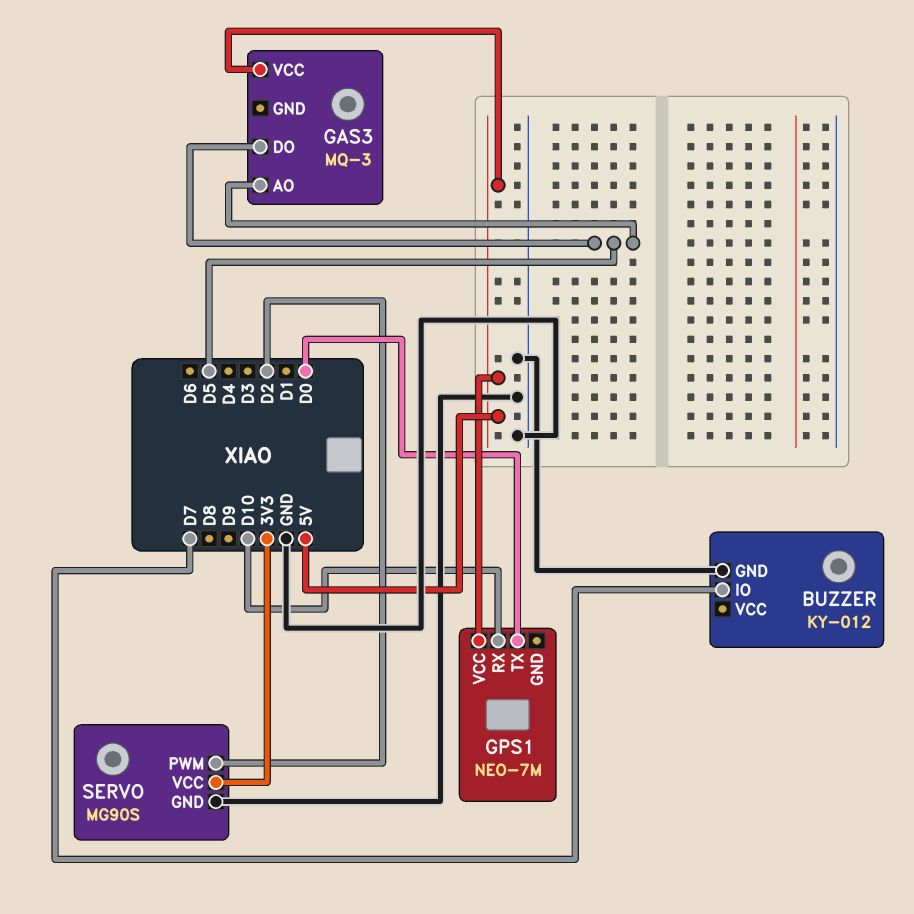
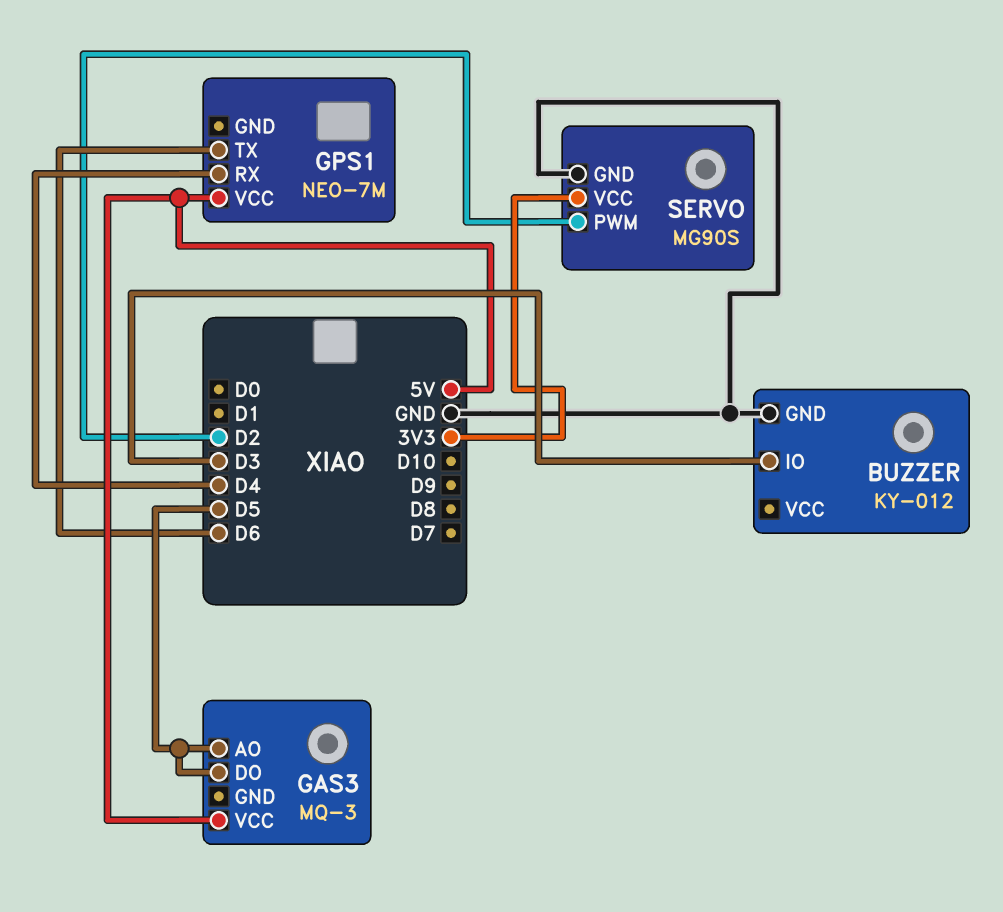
BUZZER pin IO: D7 -> D3
GPS1 pin RX: D10 -> D4
GPS1 pin TX: D0 -> D6

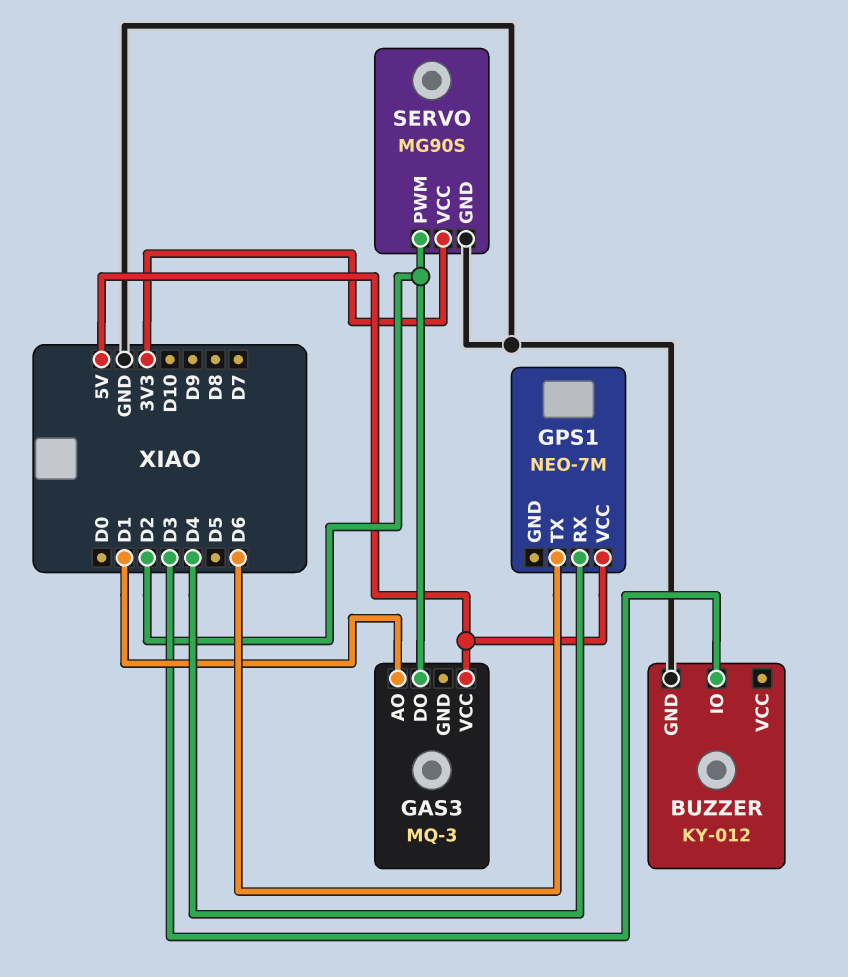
GAS3 pin AO: D5 -> D1
GAS3 pin DO: D5 -> D2

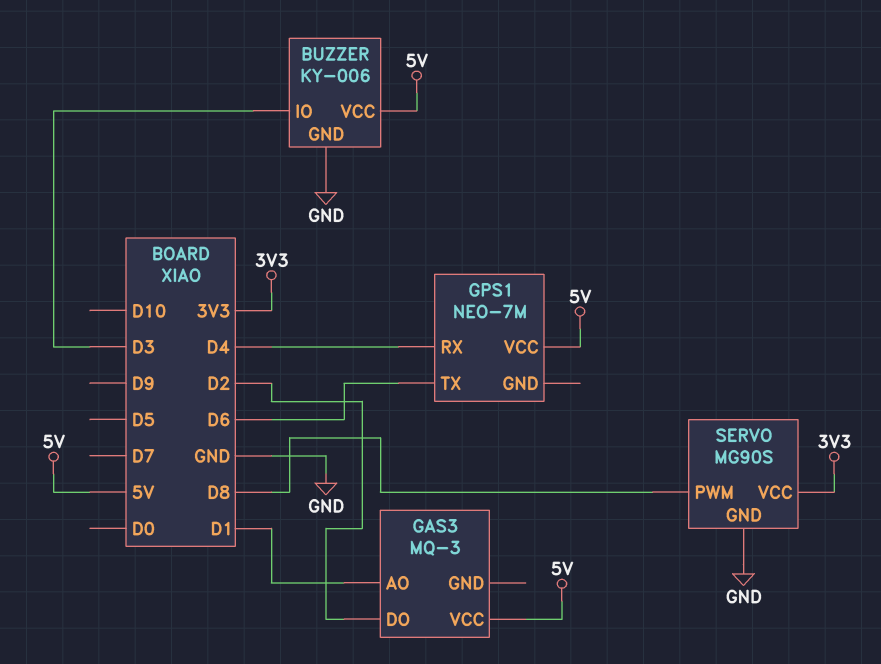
BUZZER: KY-012 -> KY-006
BUZZER pin VCC: none -> 5V
SERVO pin PWM: D2 -> D8

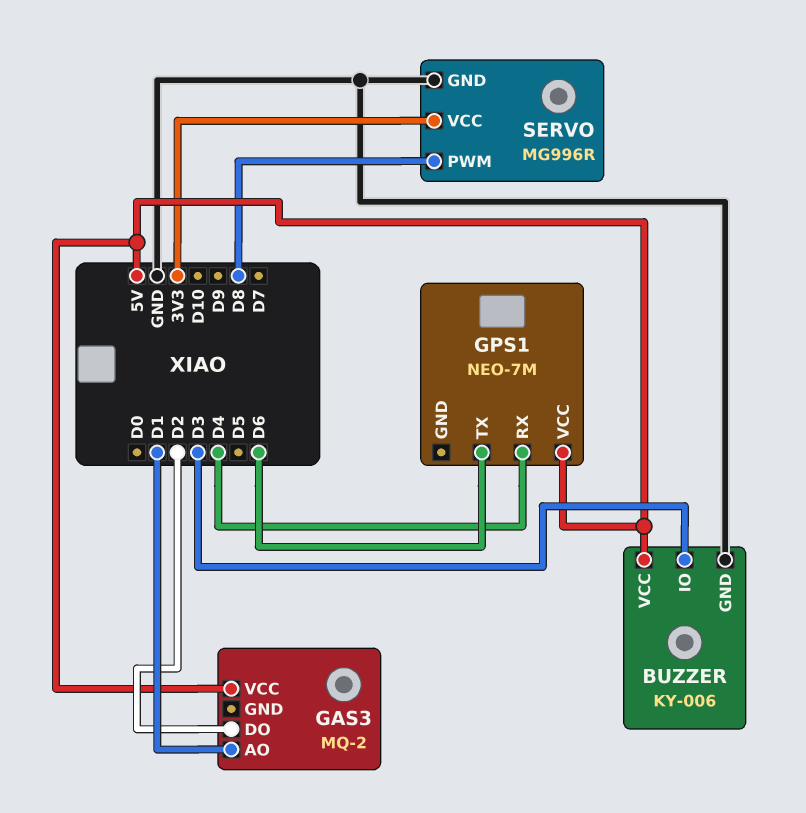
GAS3: MQ-3 -> MQ-2
SERVO: MG90S -> MG996R

